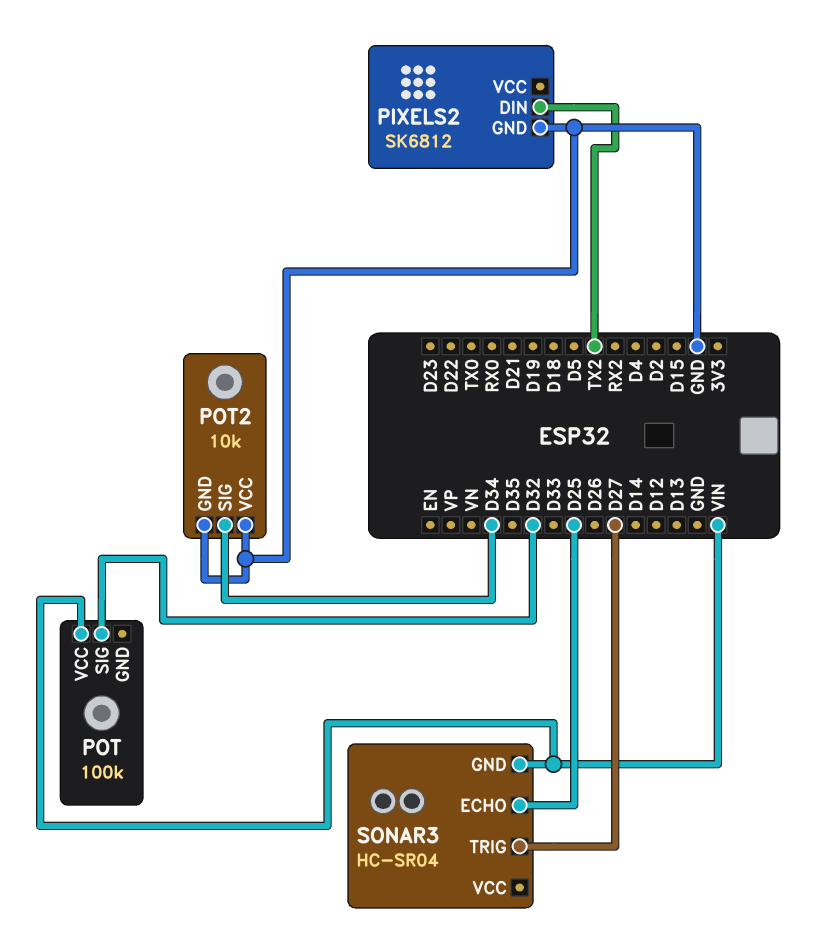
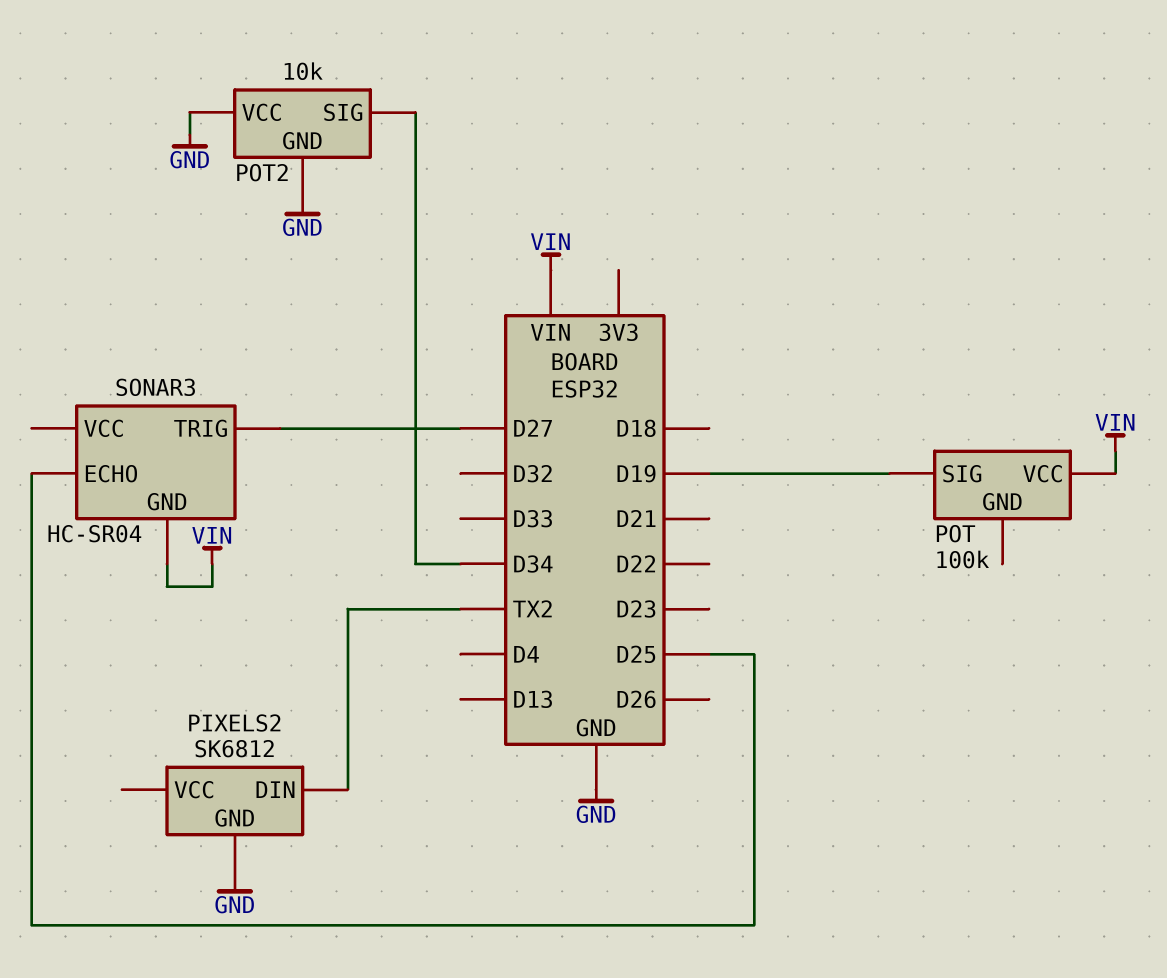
POT pin SIG: D32 -> D19

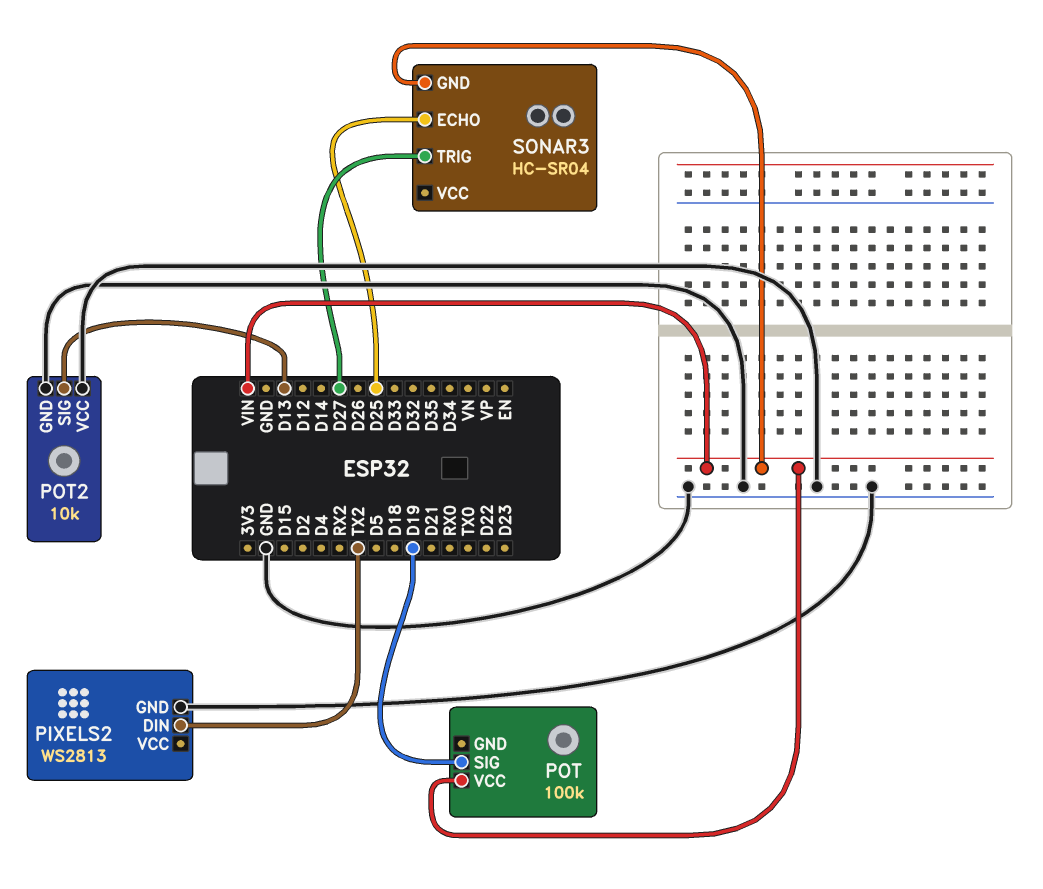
PIXELS2: SK6812 -> WS2813
POT2 pin SIG: D34 -> D13

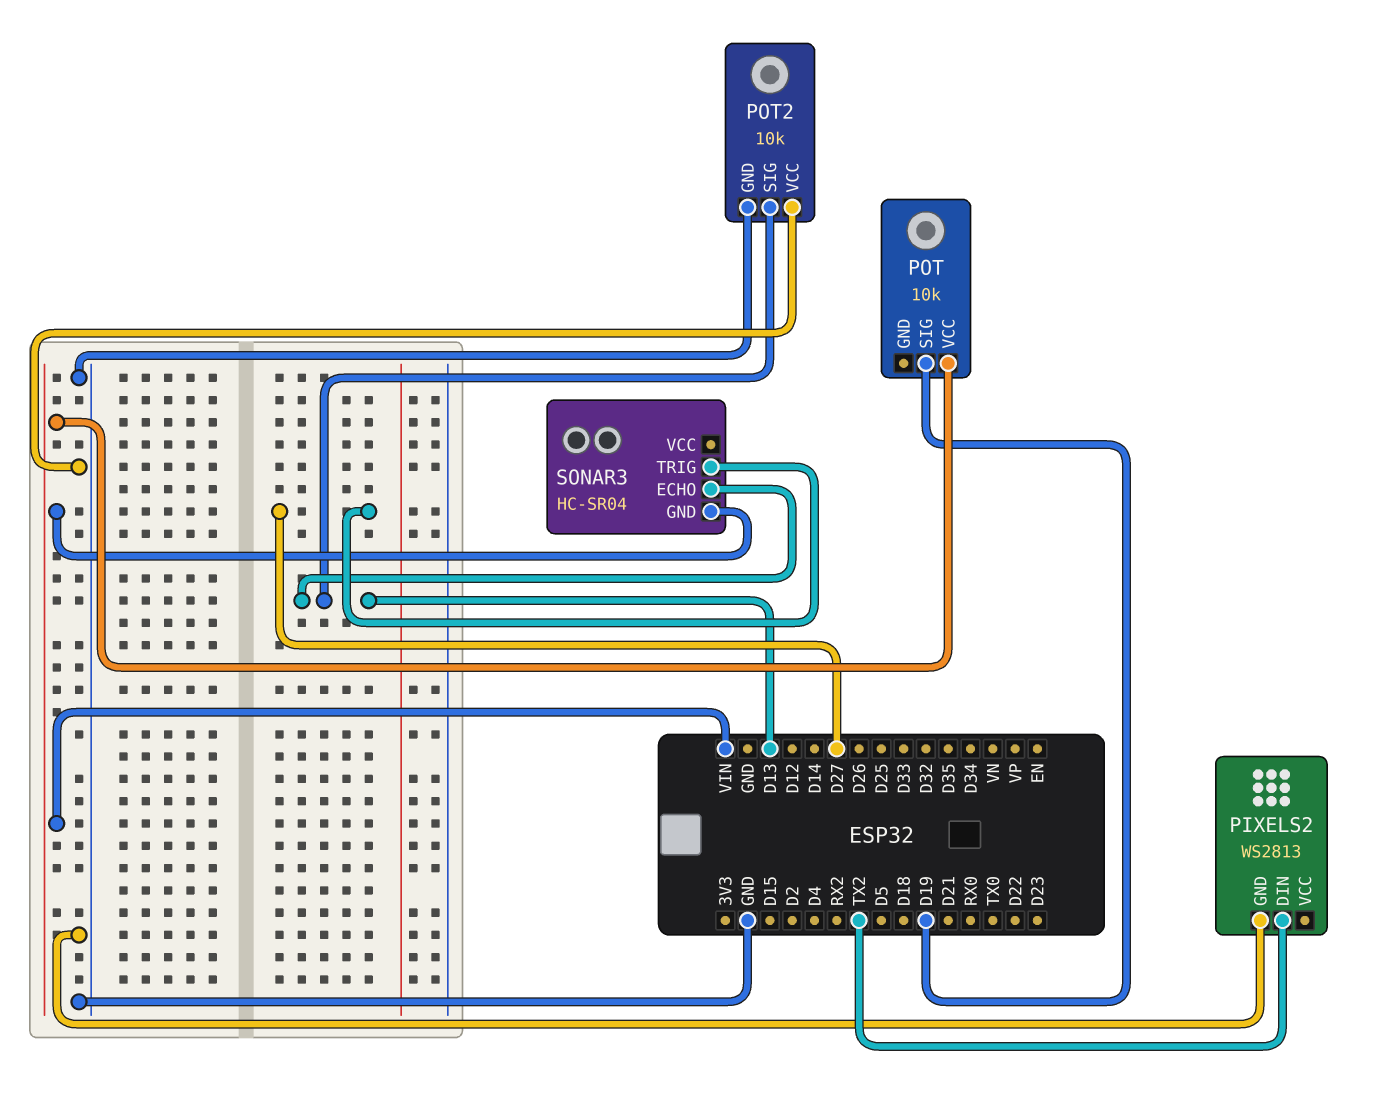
POT: 100k -> 10k
SONAR3 pin ECHO: D25 -> D13

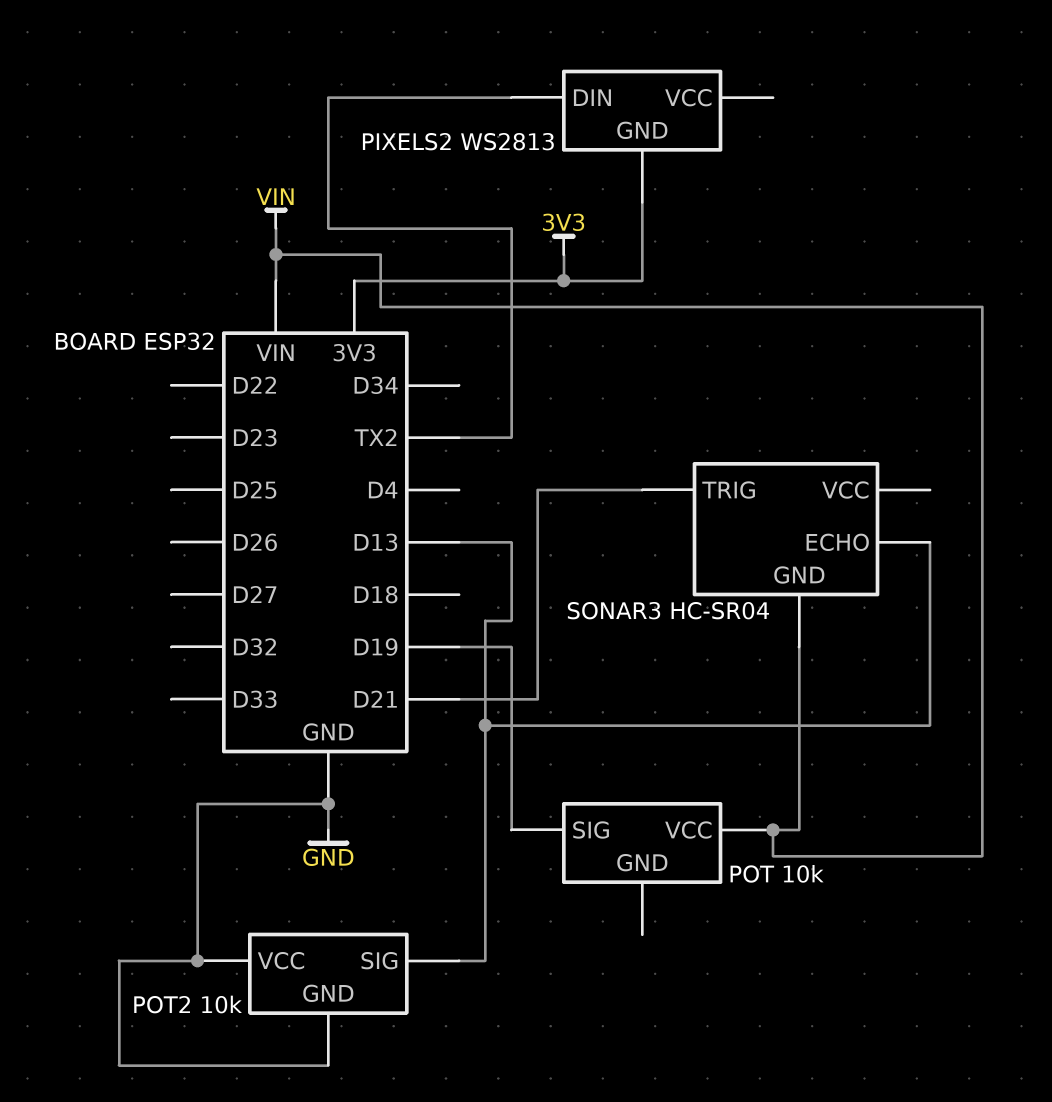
PIXELS2 pin GND: GND -> 3V3
SONAR3 pin TRIG: D27 -> D21

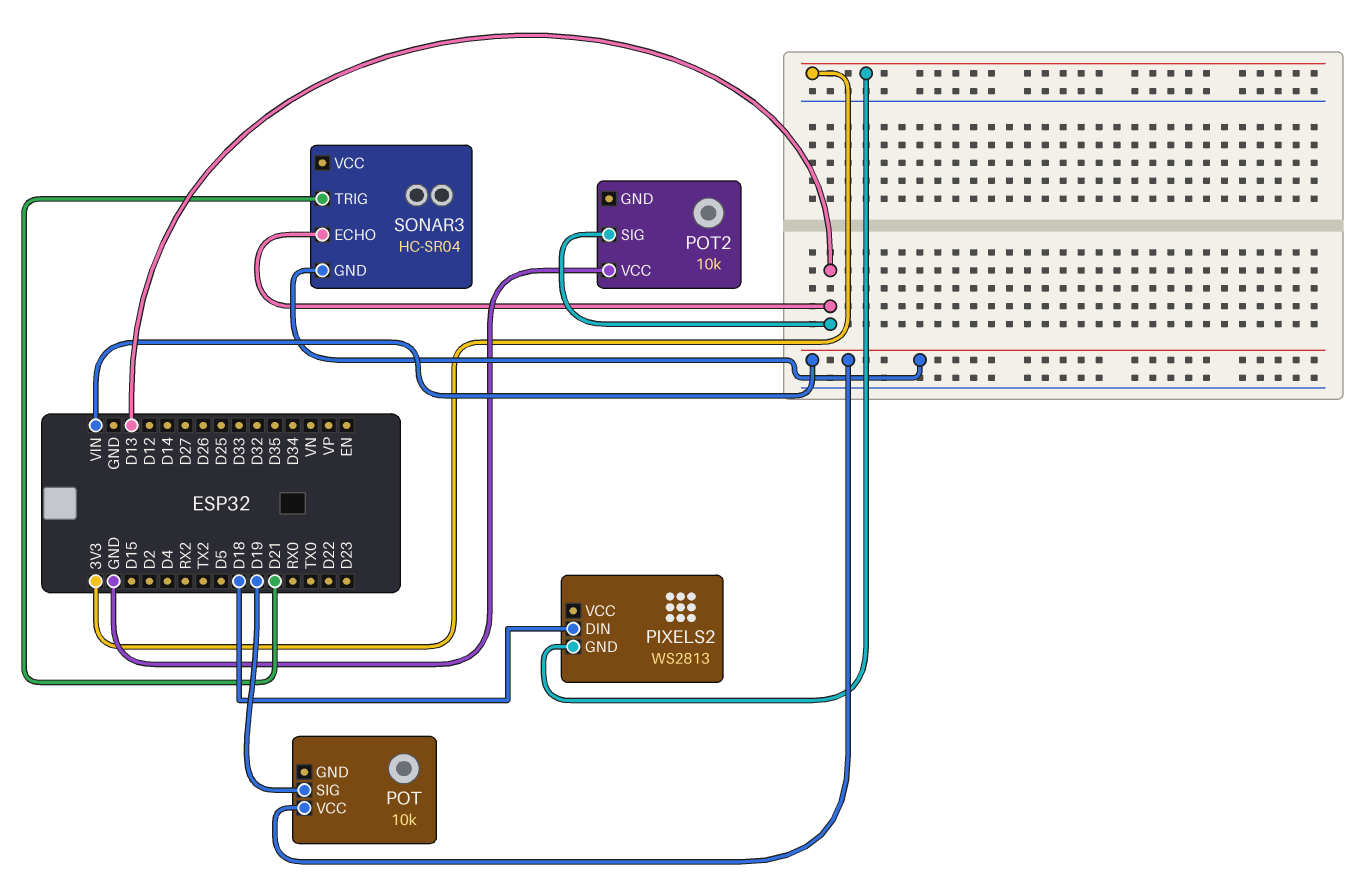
PIXELS2 pin DIN: TX2 -> D18
POT2 pin GND: GND -> none

